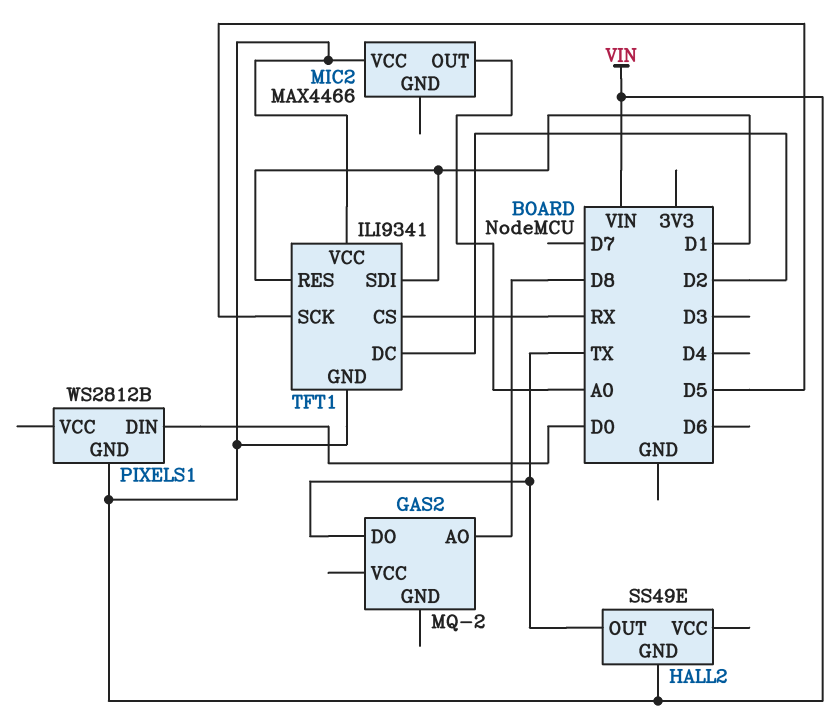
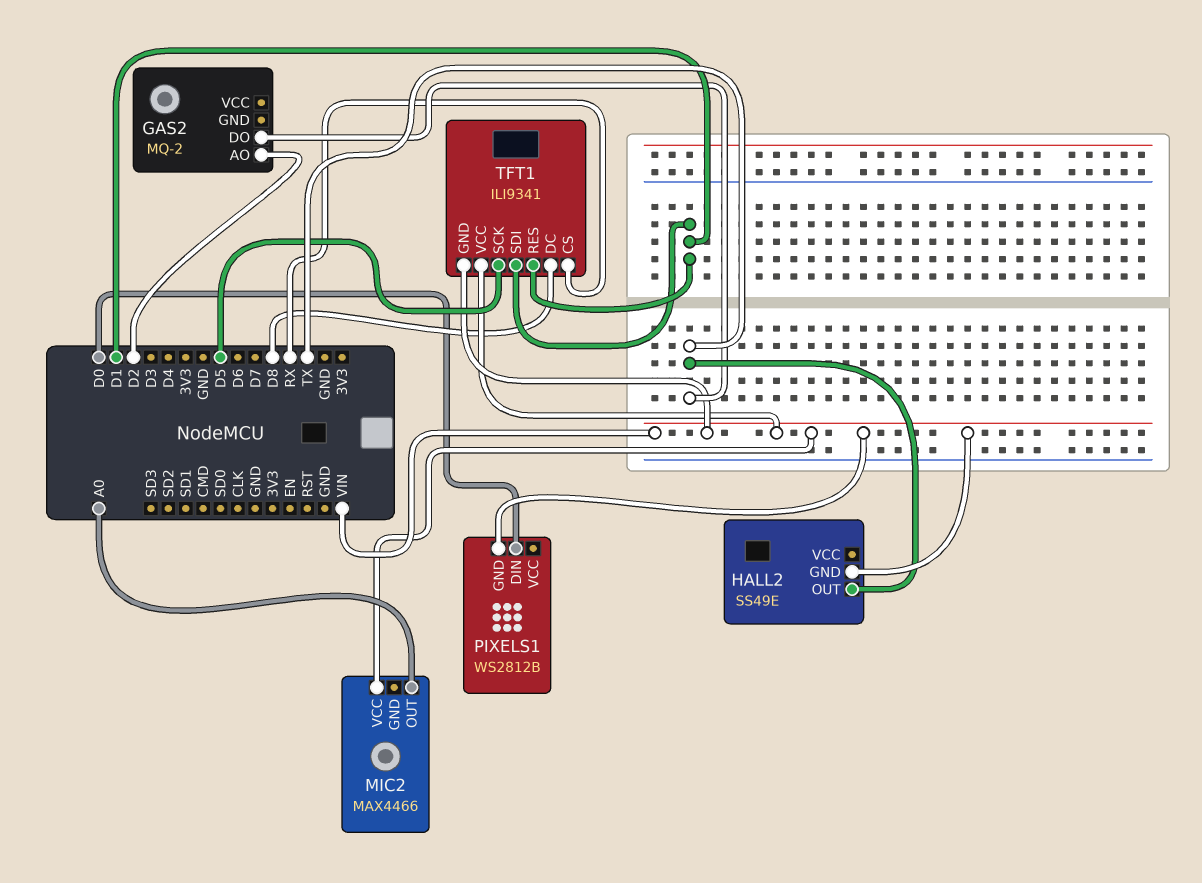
GAS2 pin AO: D8 -> D2
TFT1 pin DC: D2 -> D8

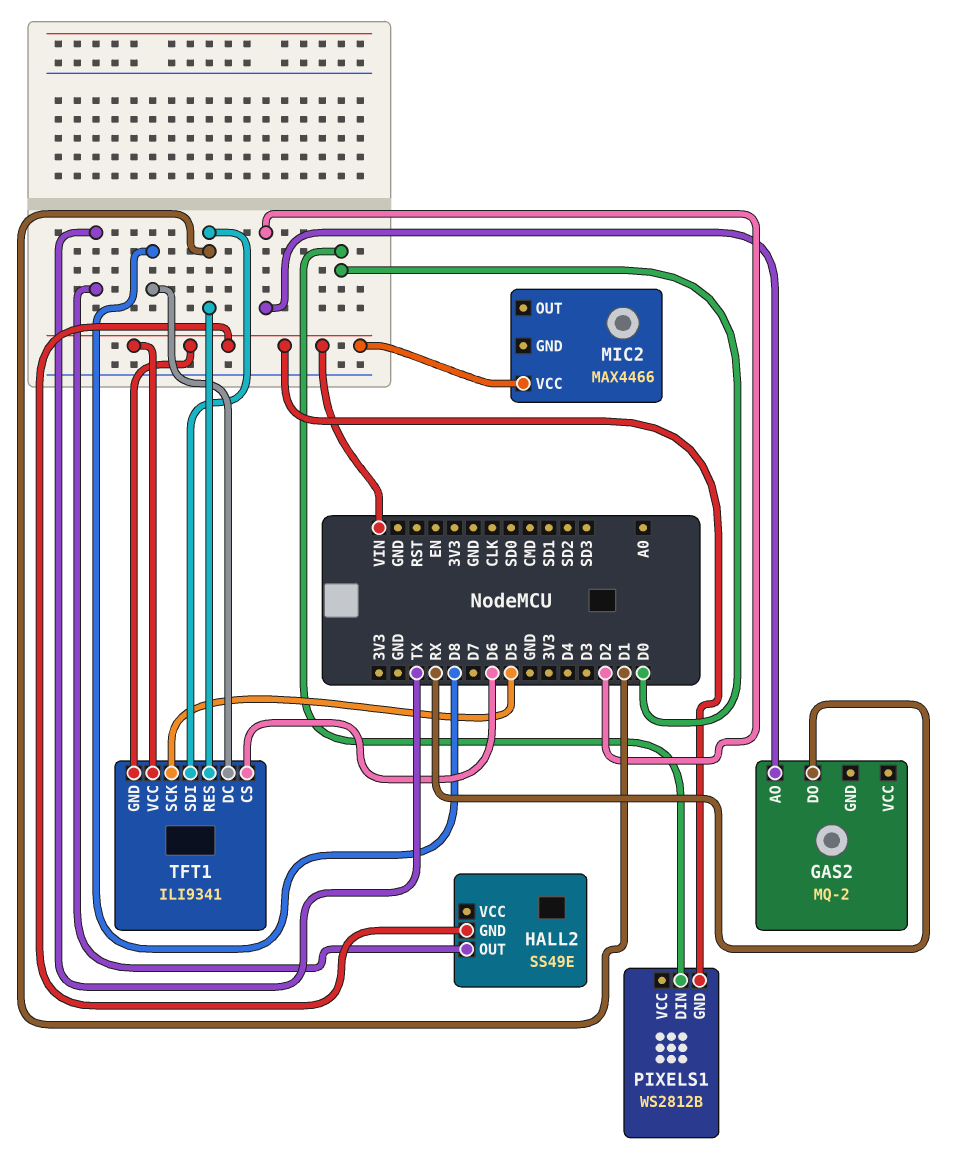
GAS2 pin DO: TX -> RX
MIC2 pin OUT: A0 -> none
TFT1 pin CS: RX -> D6

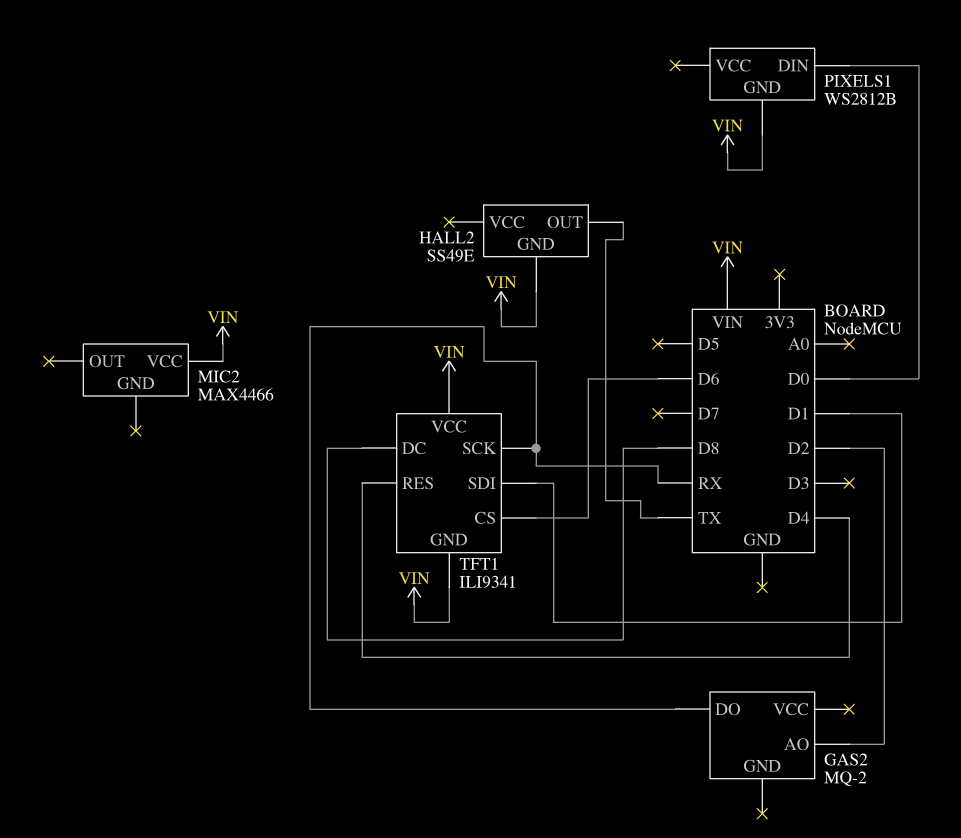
TFT1 pin RES: D1 -> D4
TFT1 pin SCK: D5 -> RX

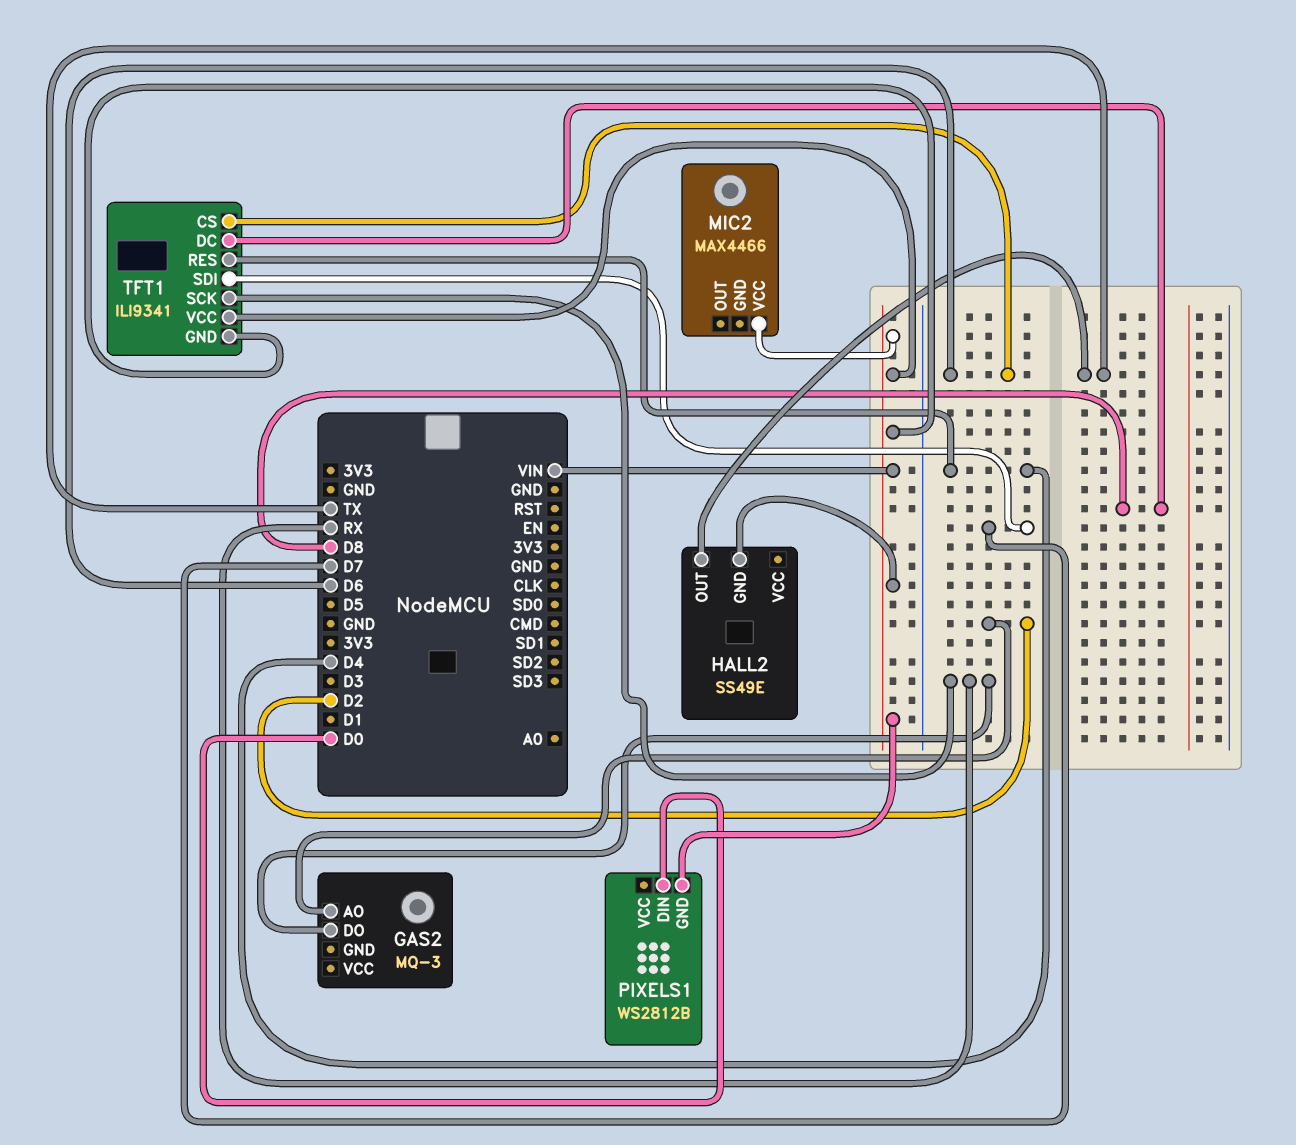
GAS2: MQ-2 -> MQ-3
TFT1 pin SDI: D1 -> D7

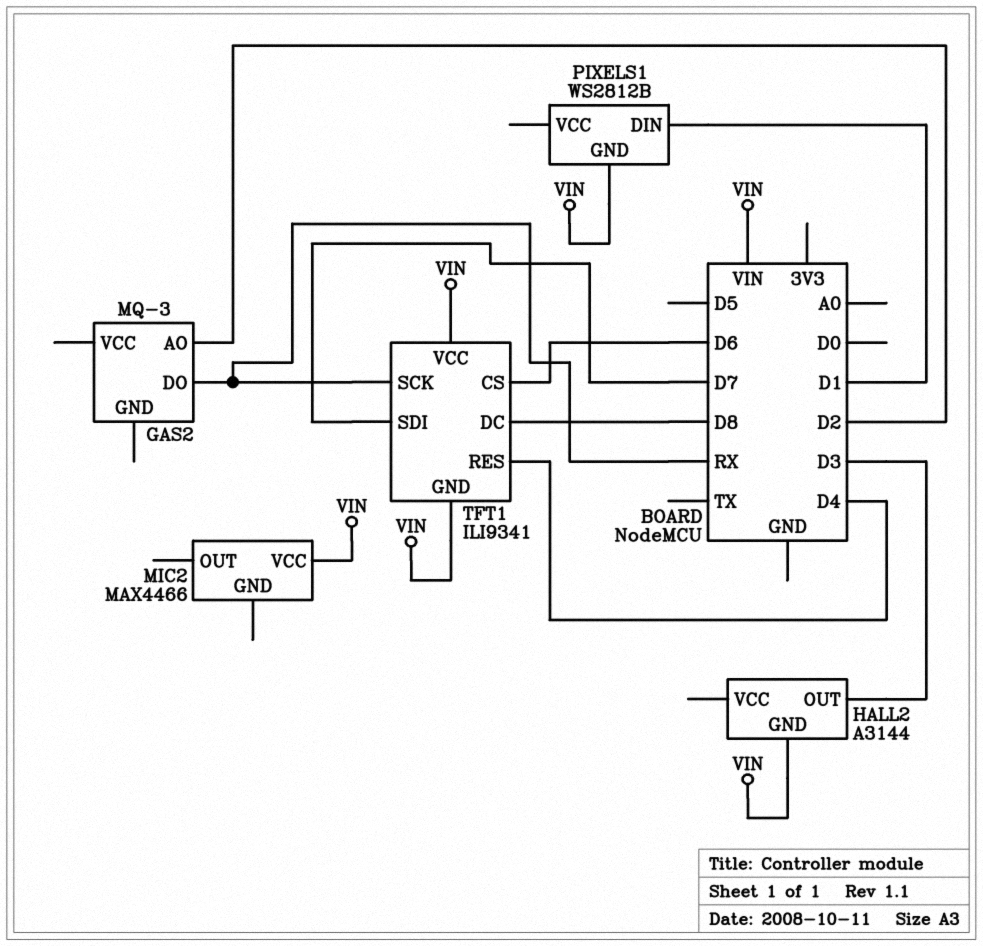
HALL2: SS49E -> A3144
HALL2 pin OUT: TX -> D3
PIXELS1 pin DIN: D0 -> D1

